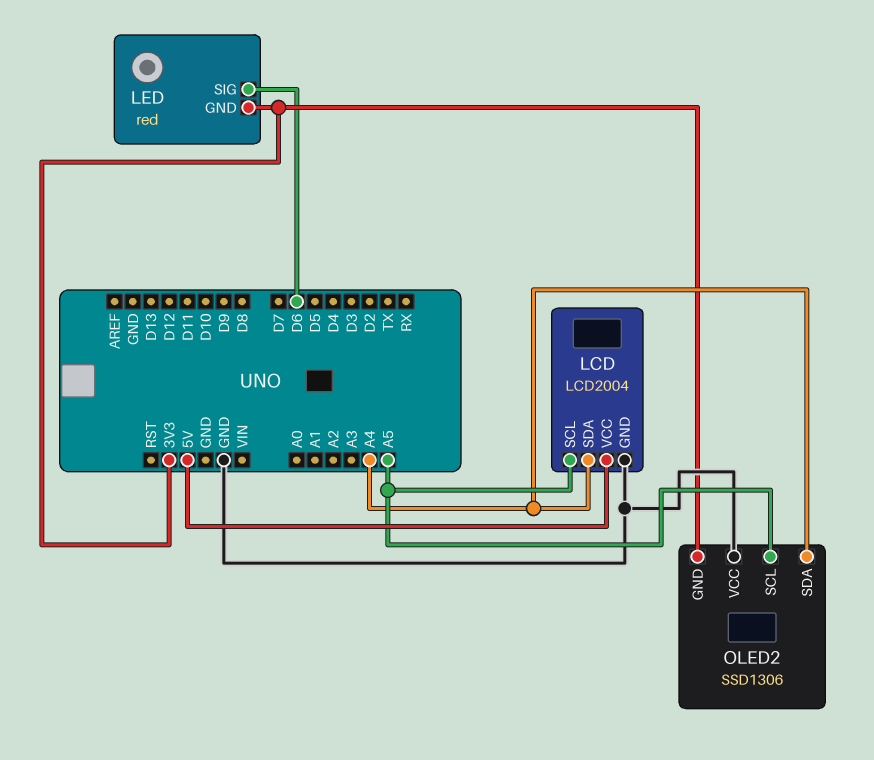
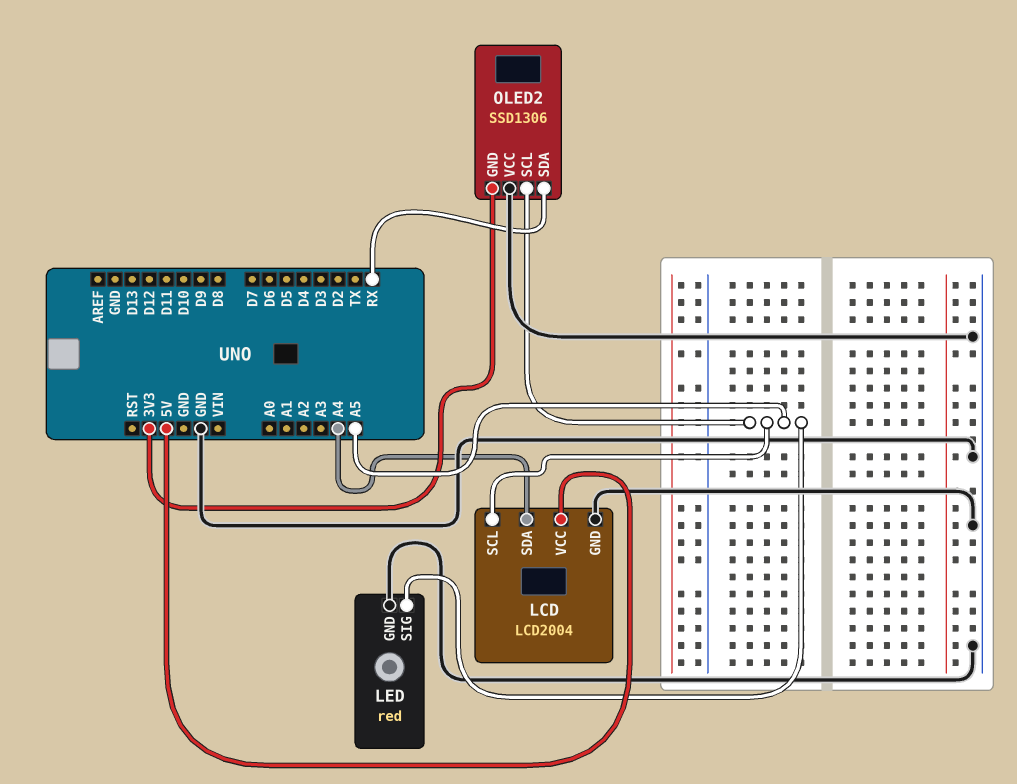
LED pin GND: 3V3 -> GND
LED pin SIG: D6 -> A5
OLED2 pin SDA: A4 -> RX

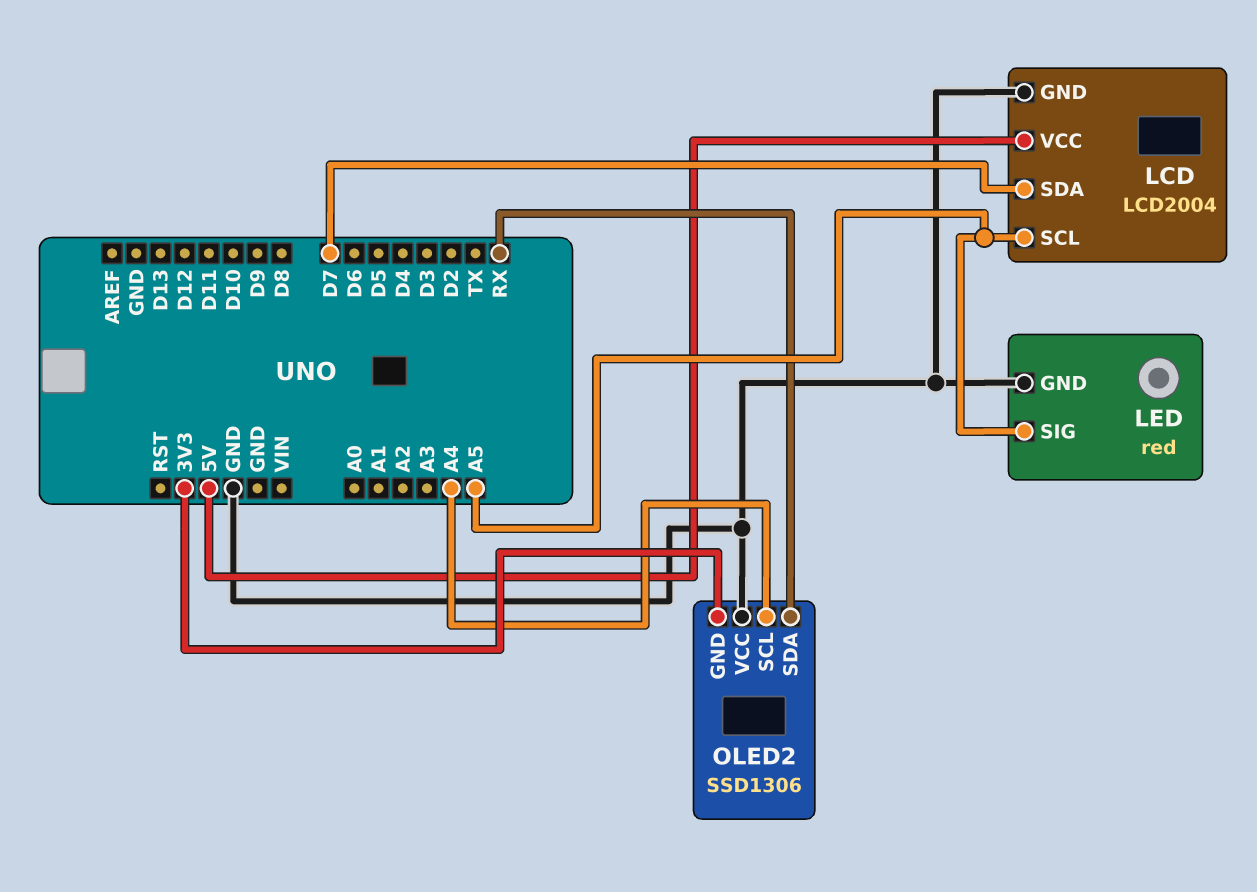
LCD pin SDA: A4 -> D7
OLED2 pin SCL: A5 -> A4

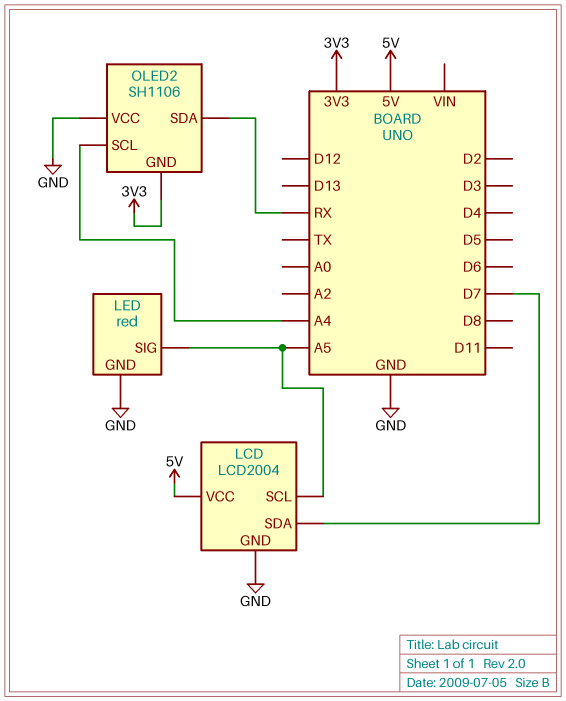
OLED2: SSD1306 -> SH1106

